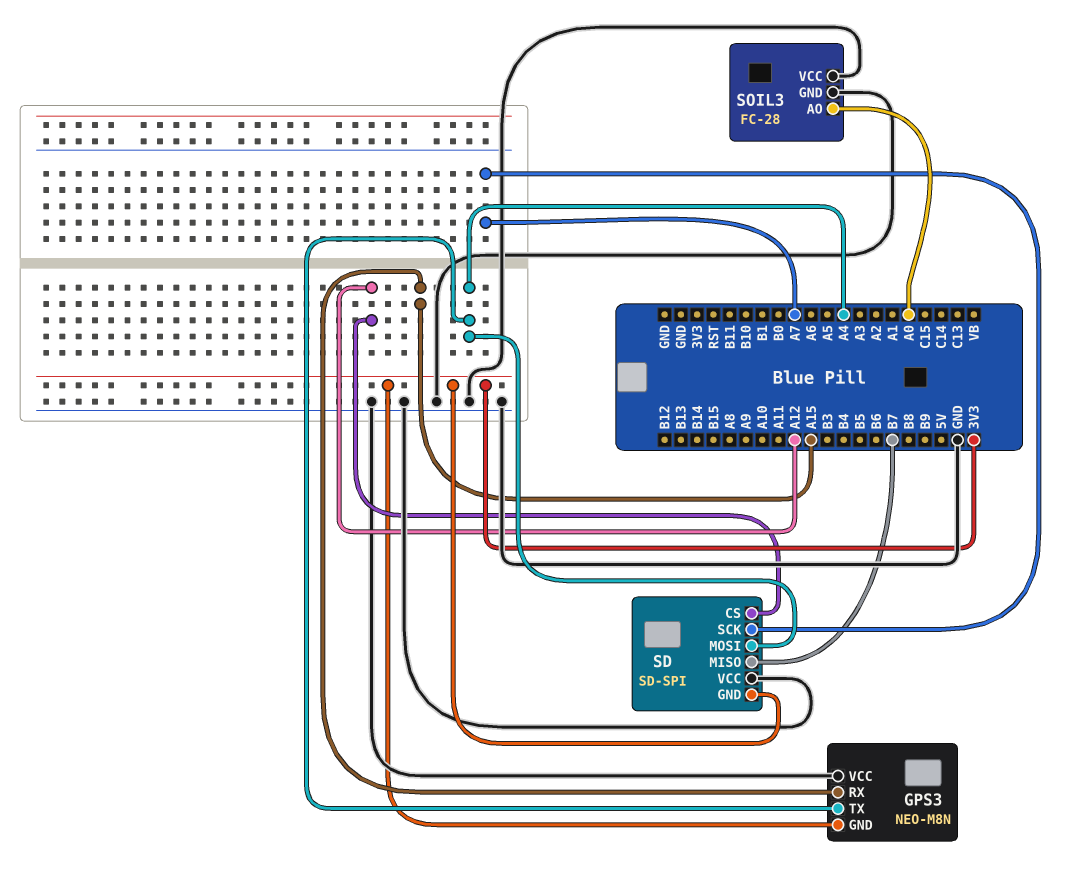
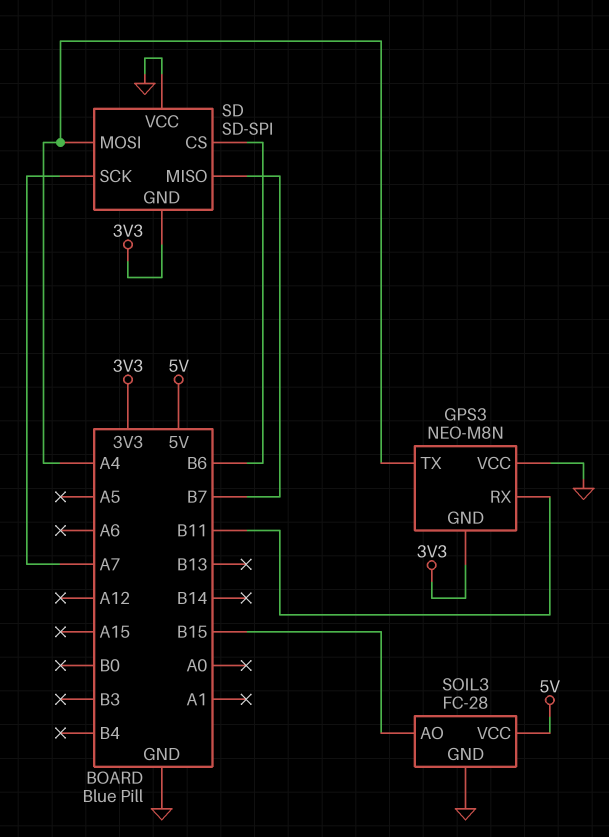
GPS3 pin RX: A15 -> B11
SD pin CS: A12 -> B6
SOIL3 pin AO: A0 -> B15
SOIL3 pin VCC: GND -> 5V

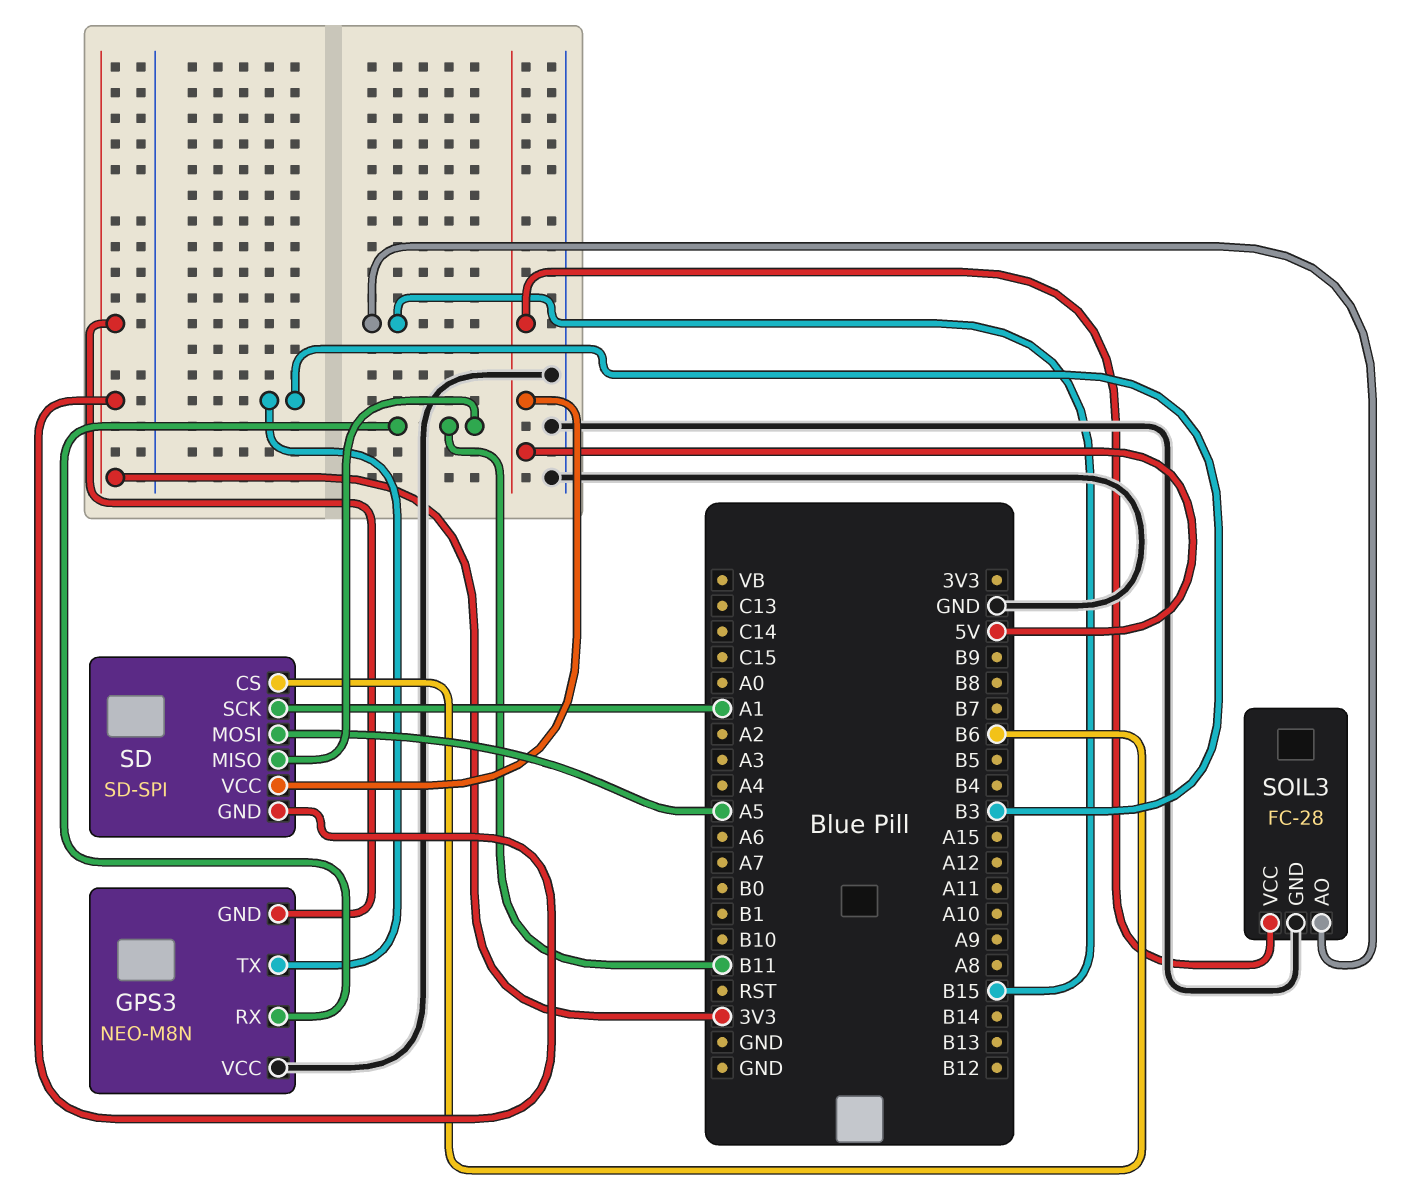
GPS3 pin TX: A4 -> B3
SD pin MISO: B7 -> B11
SD pin MOSI: A4 -> A5
SD pin SCK: A7 -> A1
SD pin VCC: GND -> 5V

